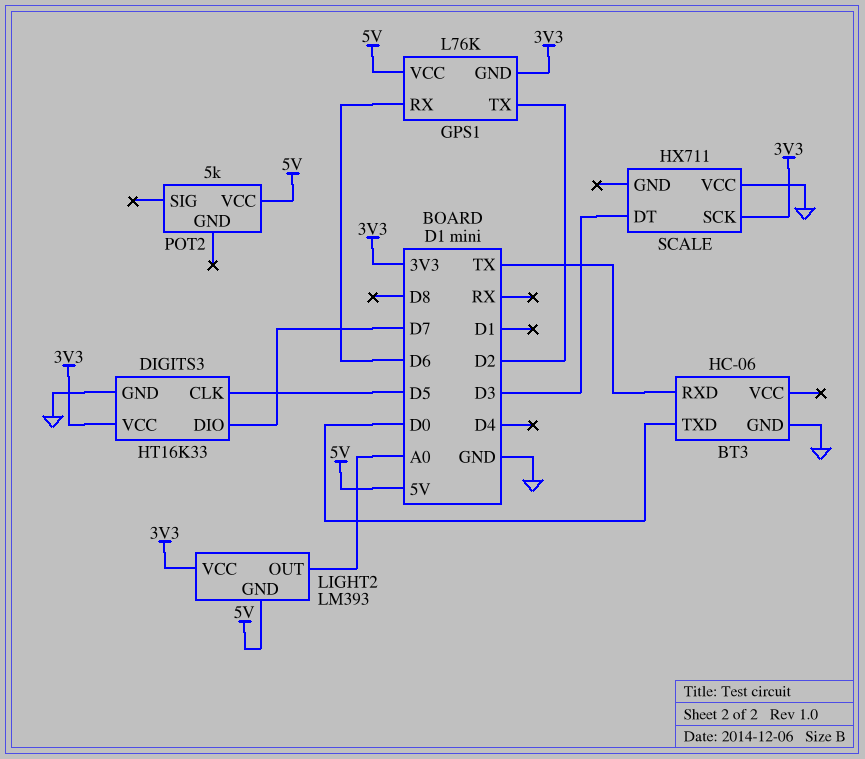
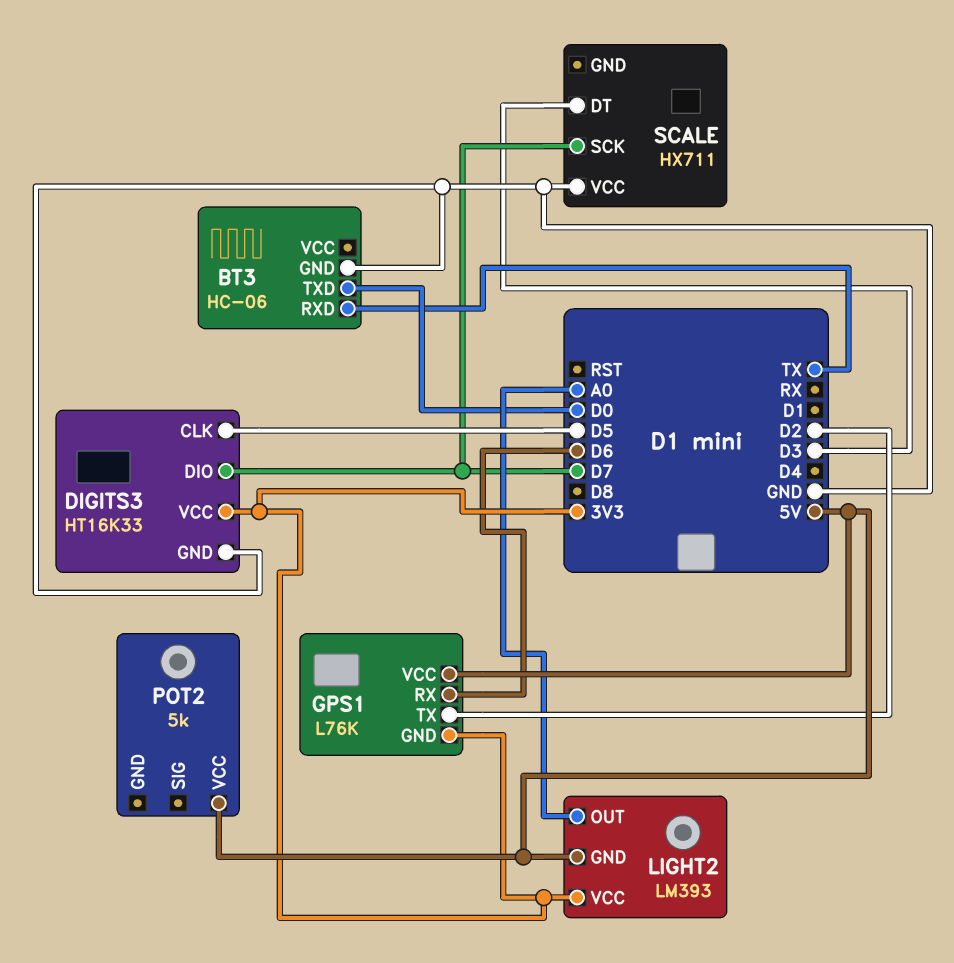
SCALE pin SCK: 3V3 -> D7

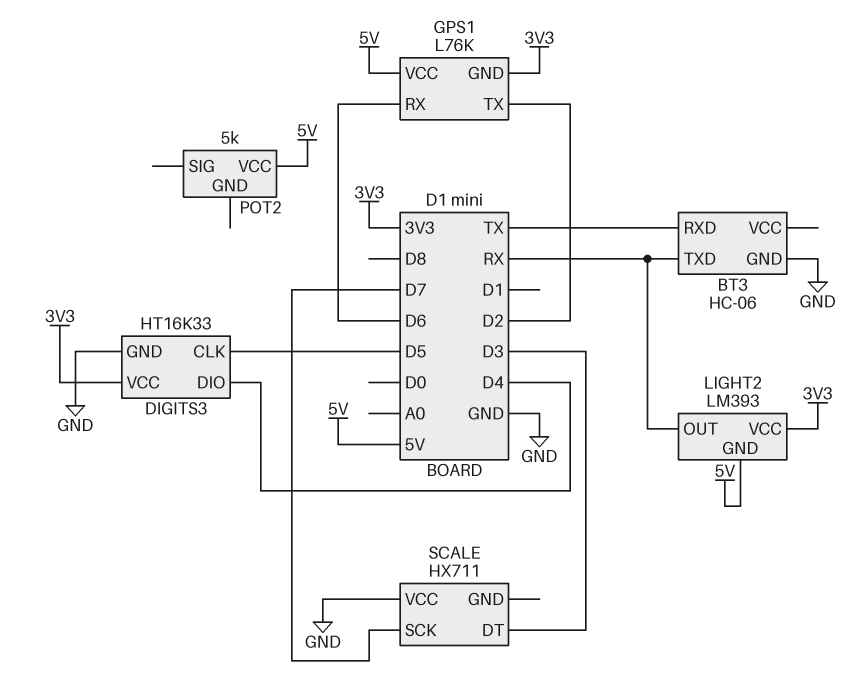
BT3 pin TXD: D0 -> RX
DIGITS3 pin DIO: D7 -> D4
LIGHT2 pin OUT: A0 -> RX

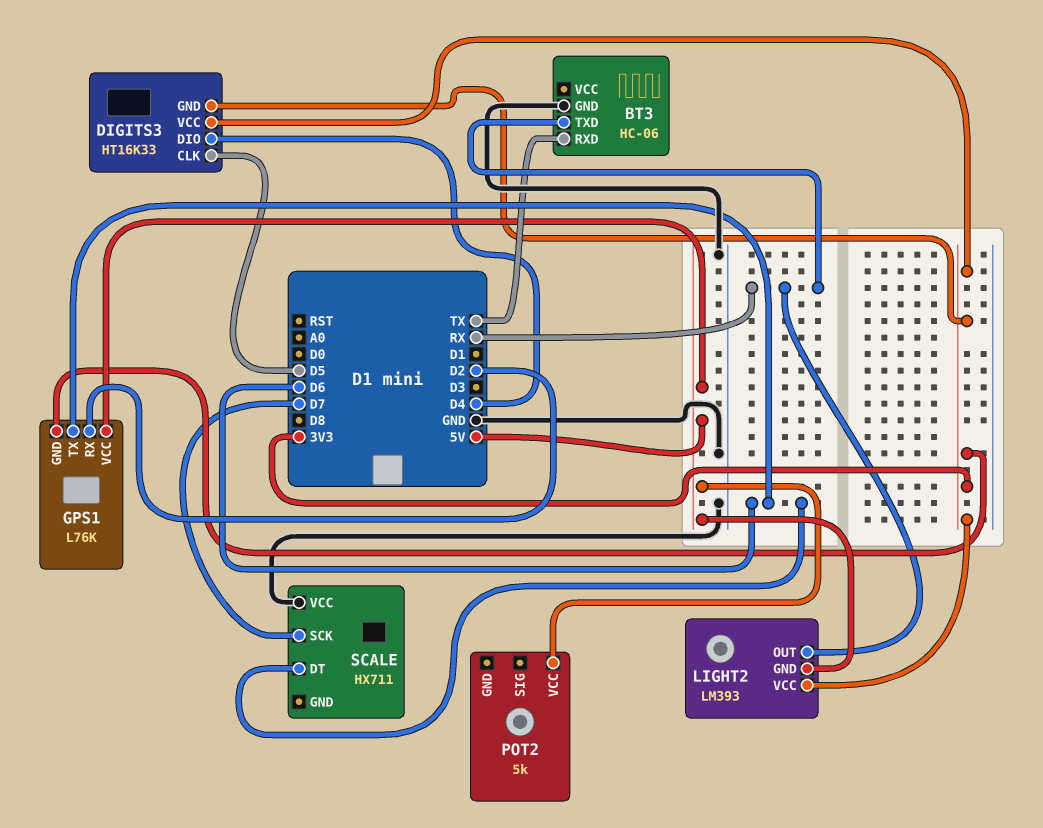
DIGITS3 pin GND: GND -> 3V3
GPS1 pin RX: D6 -> D2
GPS1 pin TX: D2 -> D6
SCALE pin DT: D3 -> D6

